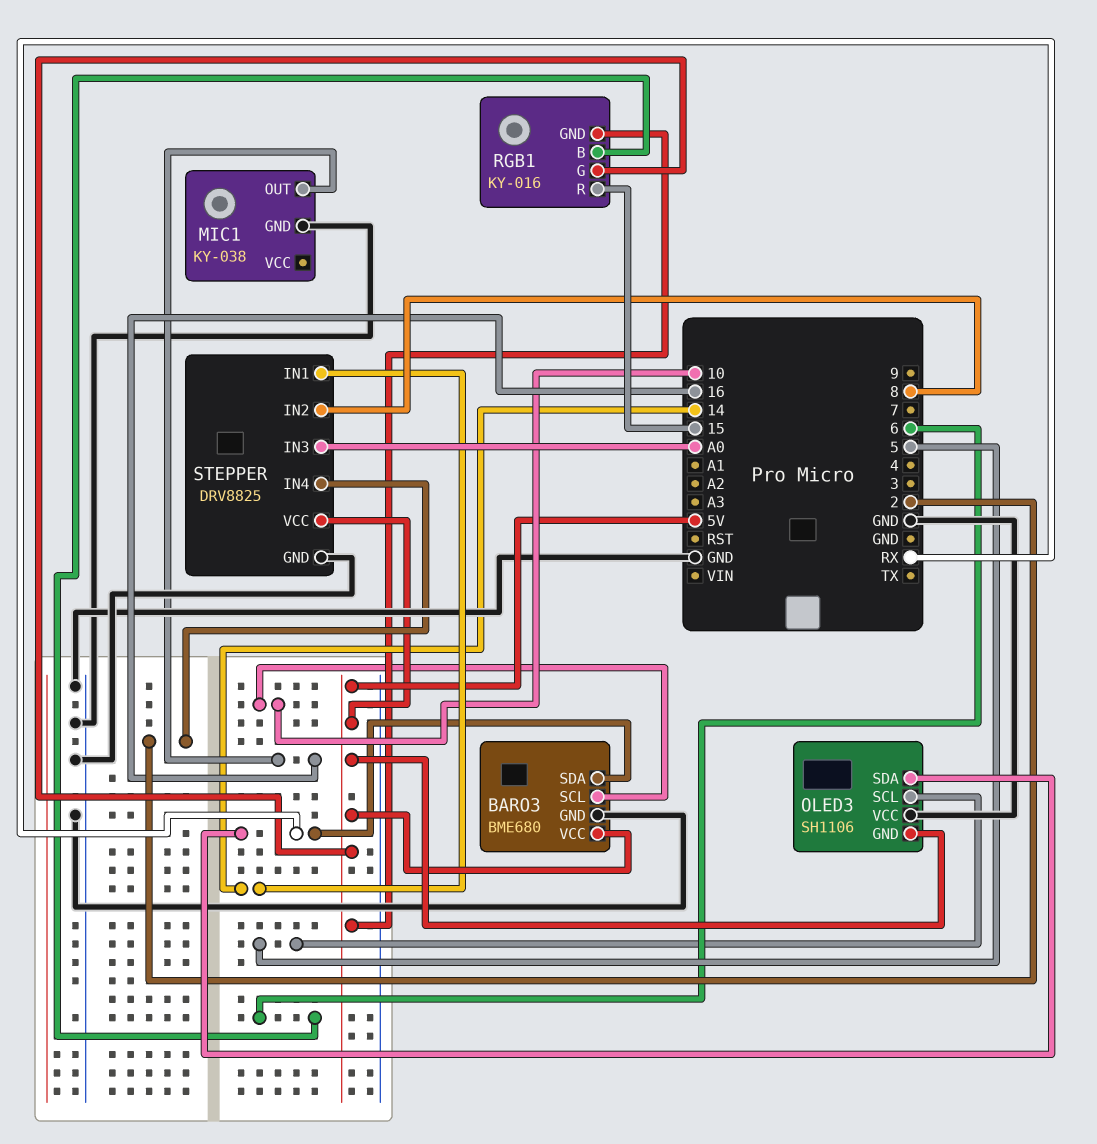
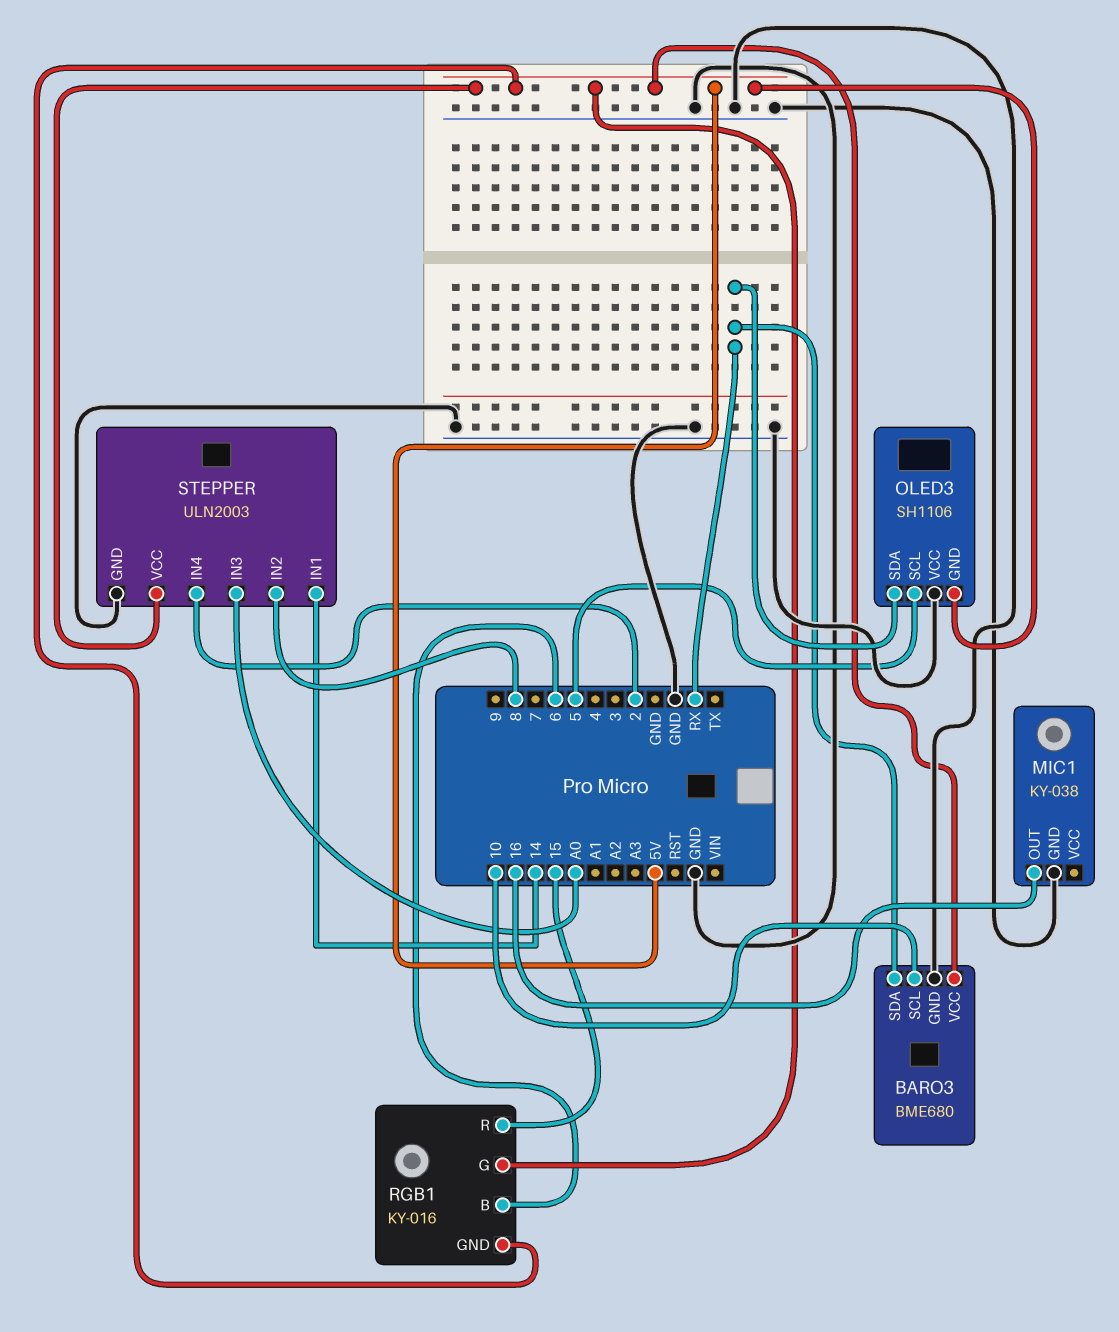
STEPPER: DRV8825 -> ULN2003

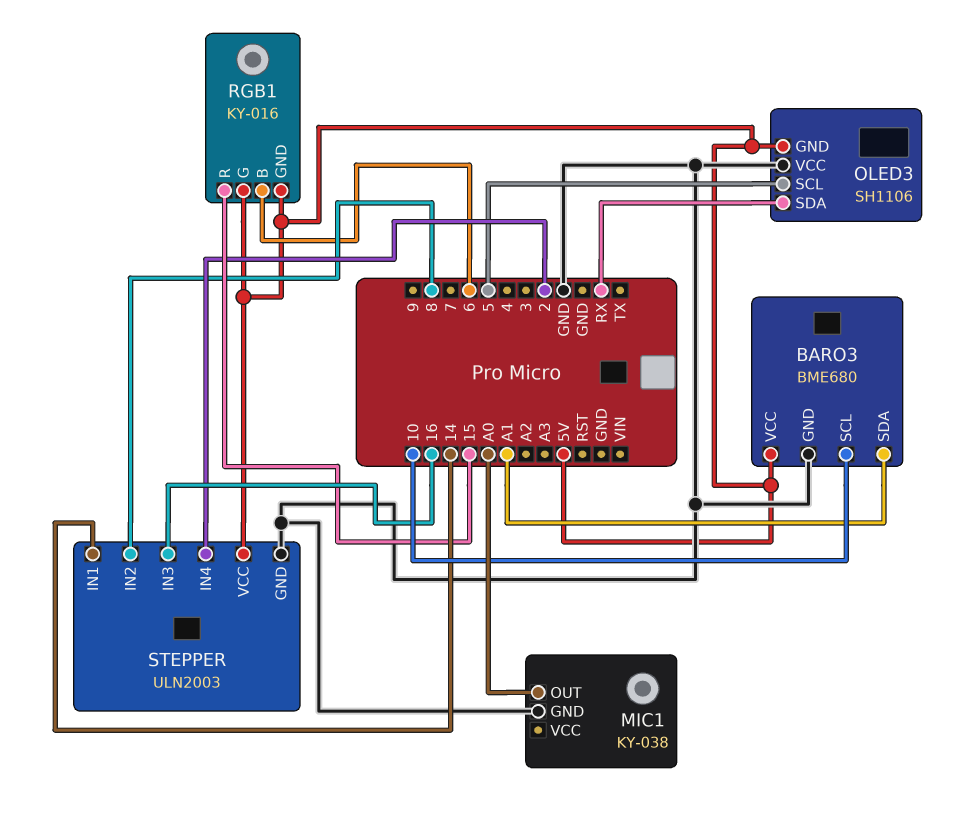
BARO3 pin SDA: RX -> A1
MIC1 pin OUT: 16 -> A0
STEPPER pin IN3: A0 -> 16

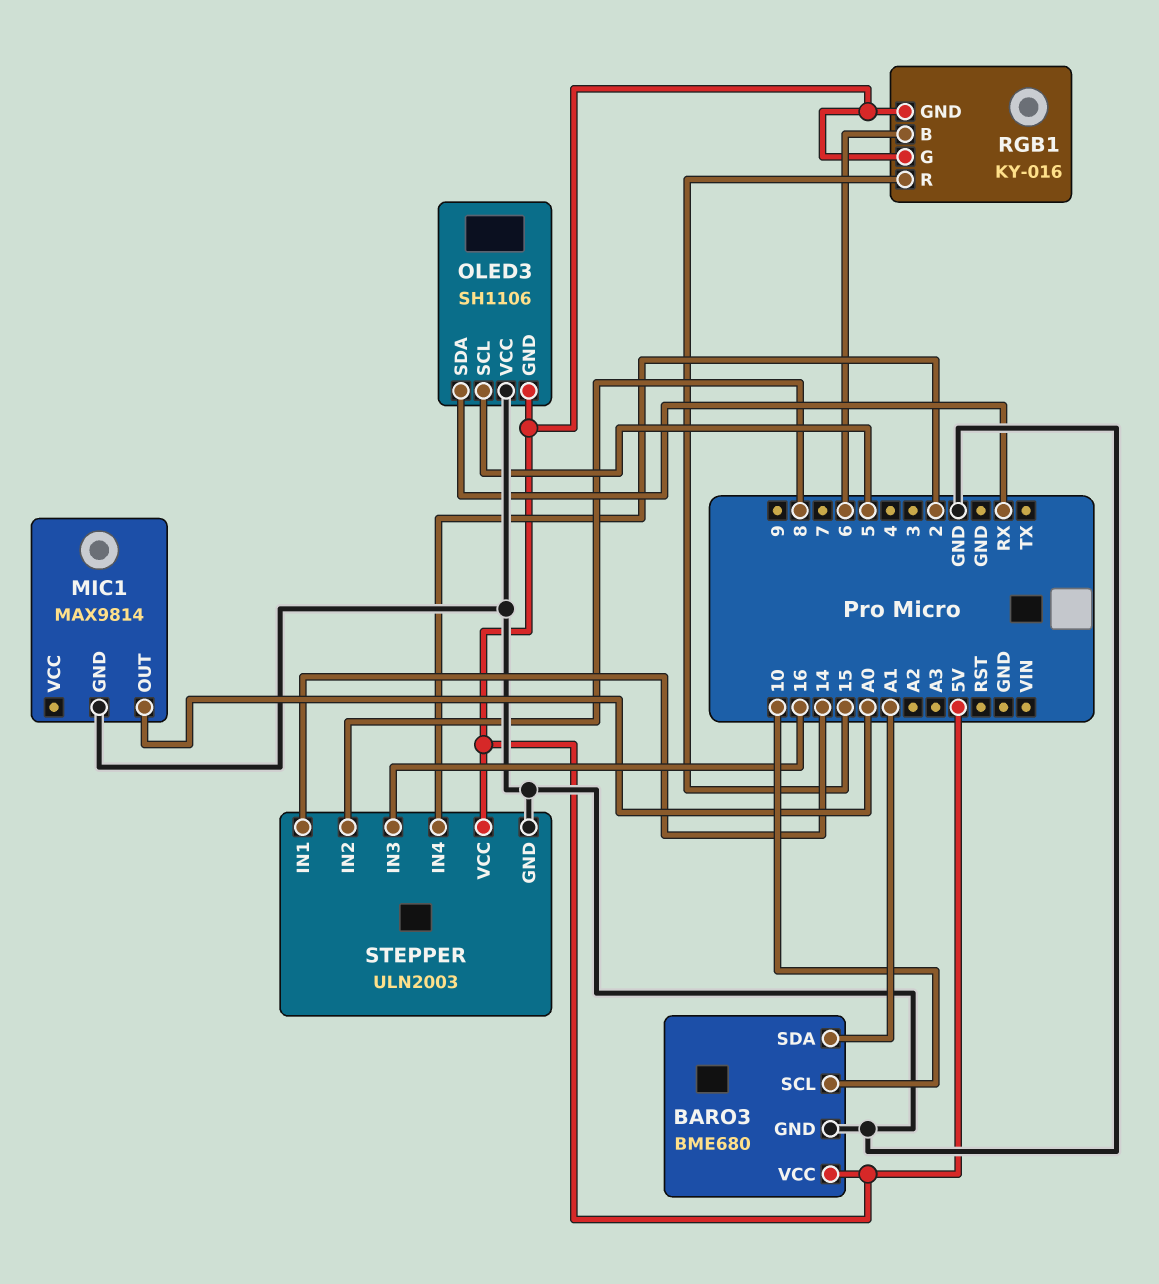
MIC1: KY-038 -> MAX9814

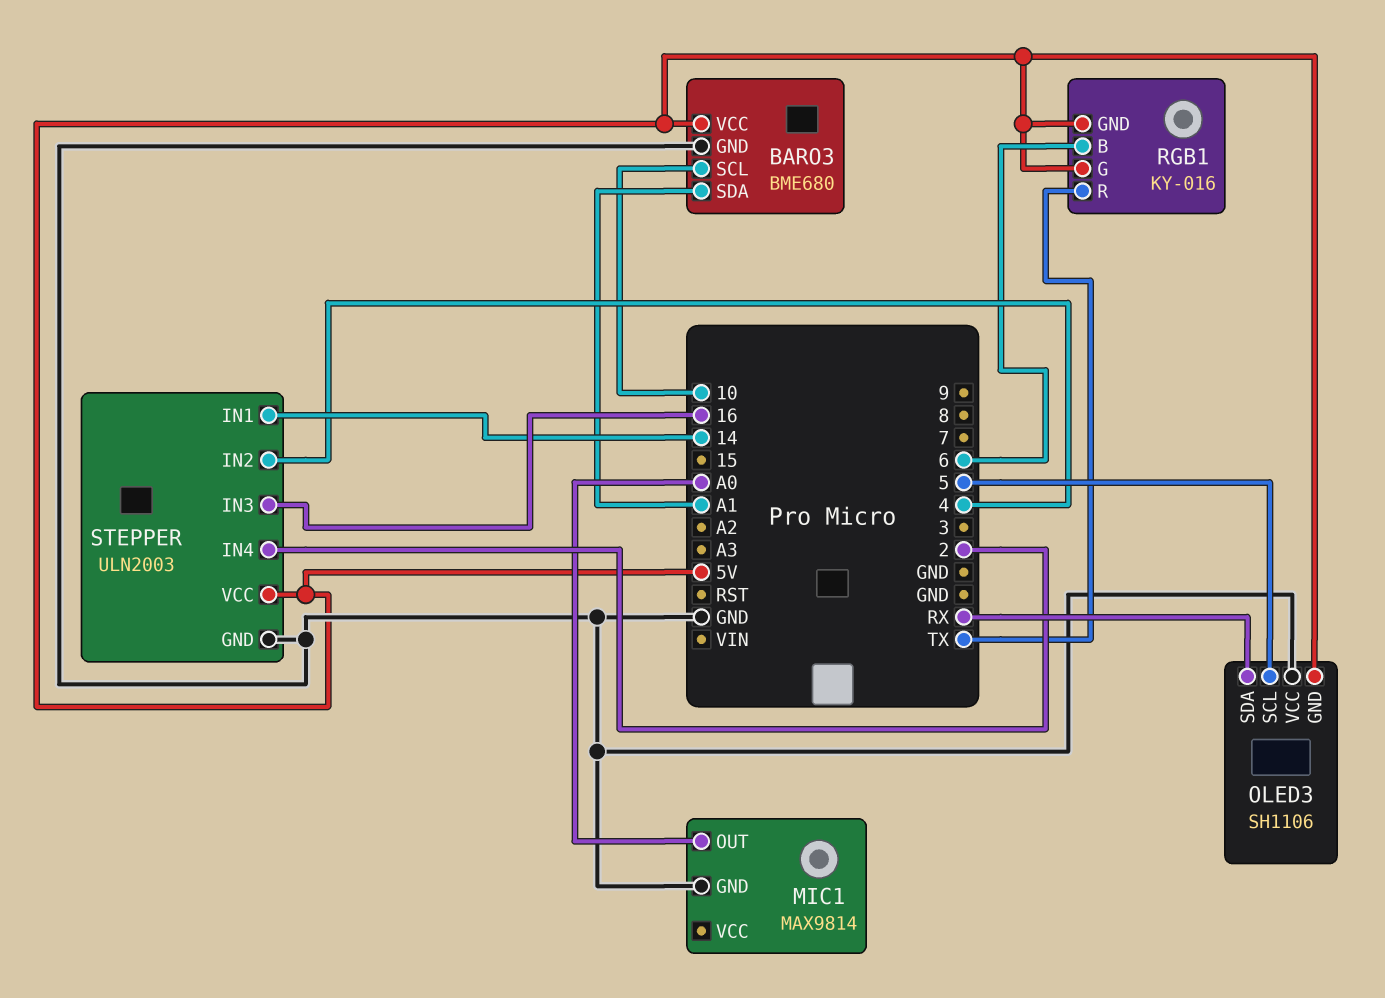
RGB1 pin R: 15 -> TX
STEPPER pin IN2: 8 -> 4

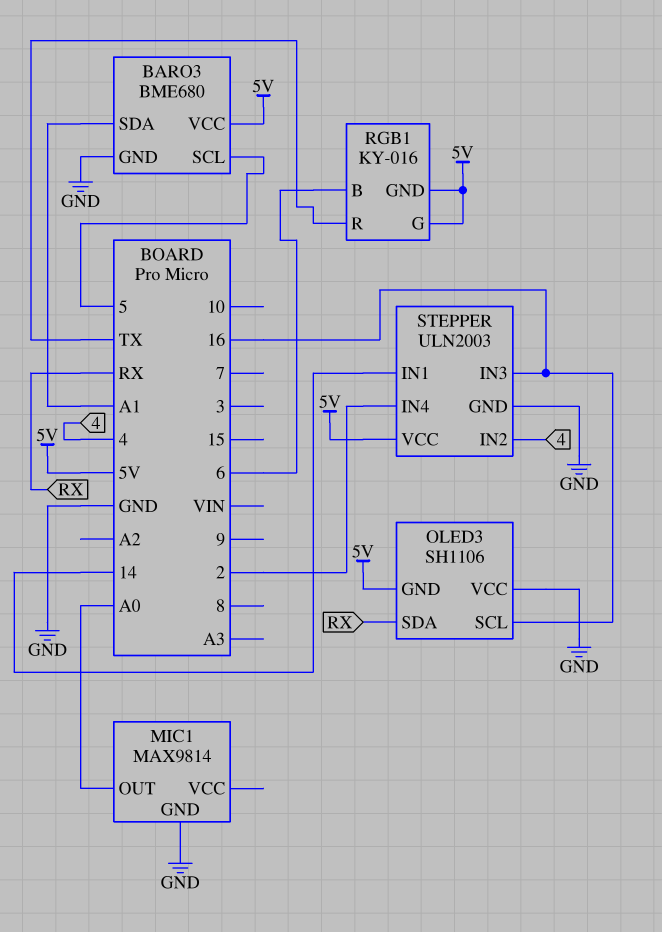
BARO3 pin SCL: 10 -> 5
OLED3 pin SCL: 5 -> 16

